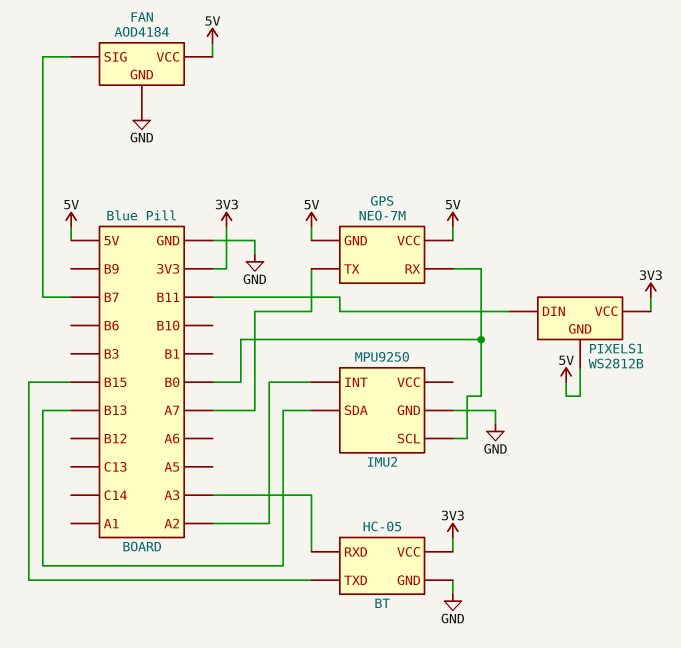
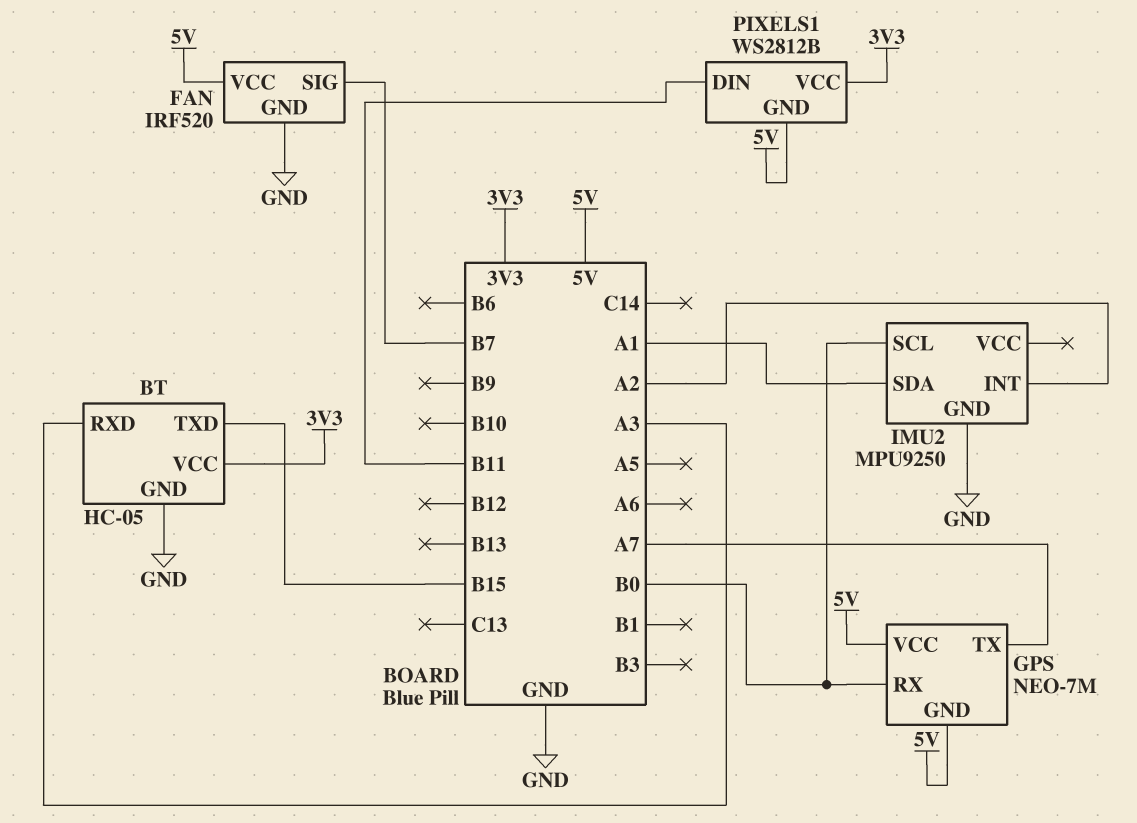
FAN: AOD4184 -> IRF520
IMU2 pin SDA: B13 -> A1

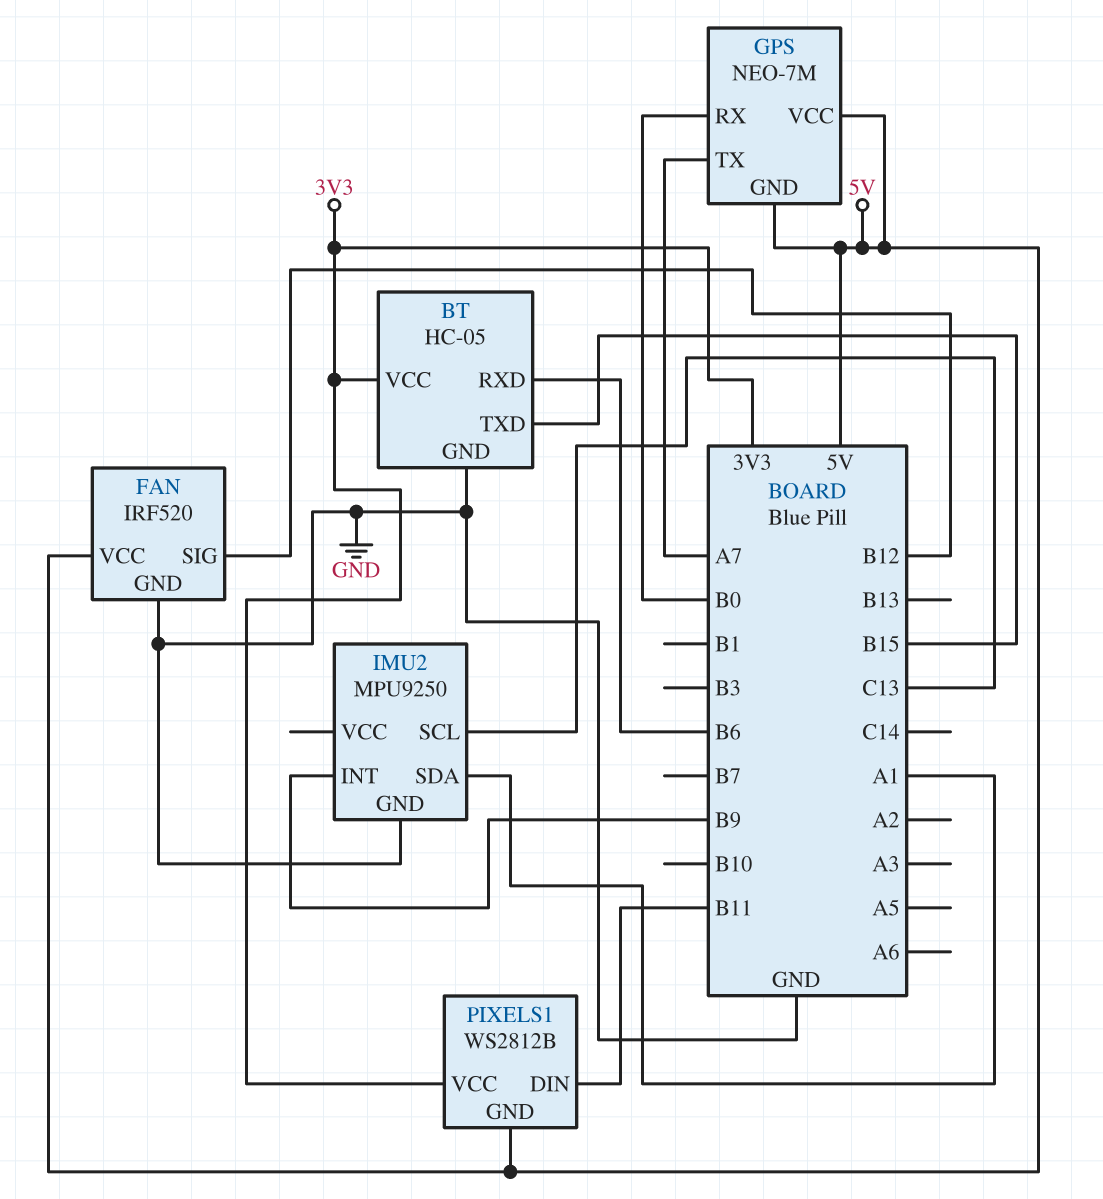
BT pin RXD: A3 -> B6
FAN pin SIG: B7 -> B12
IMU2 pin INT: A2 -> B9
IMU2 pin SCL: B0 -> C13

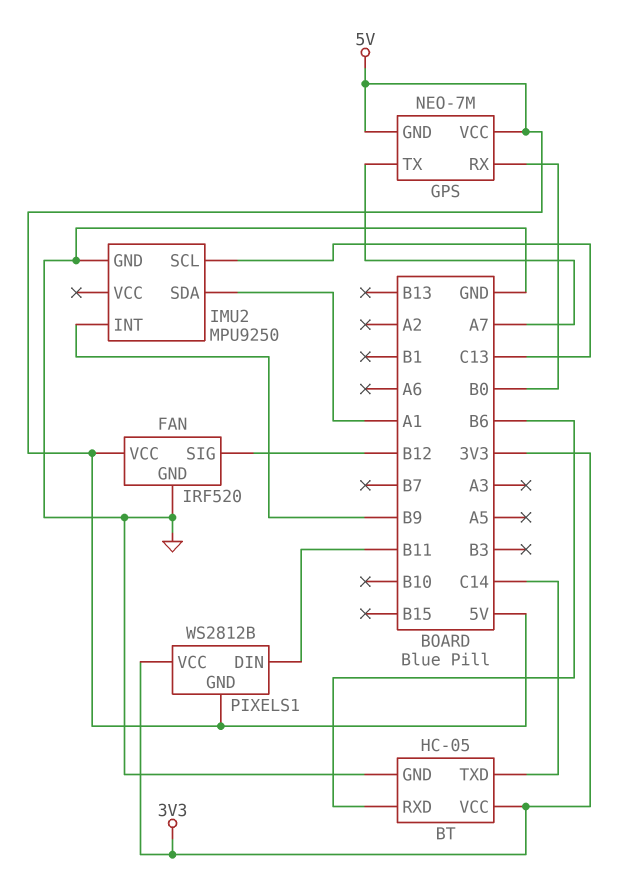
BT pin TXD: B15 -> C14

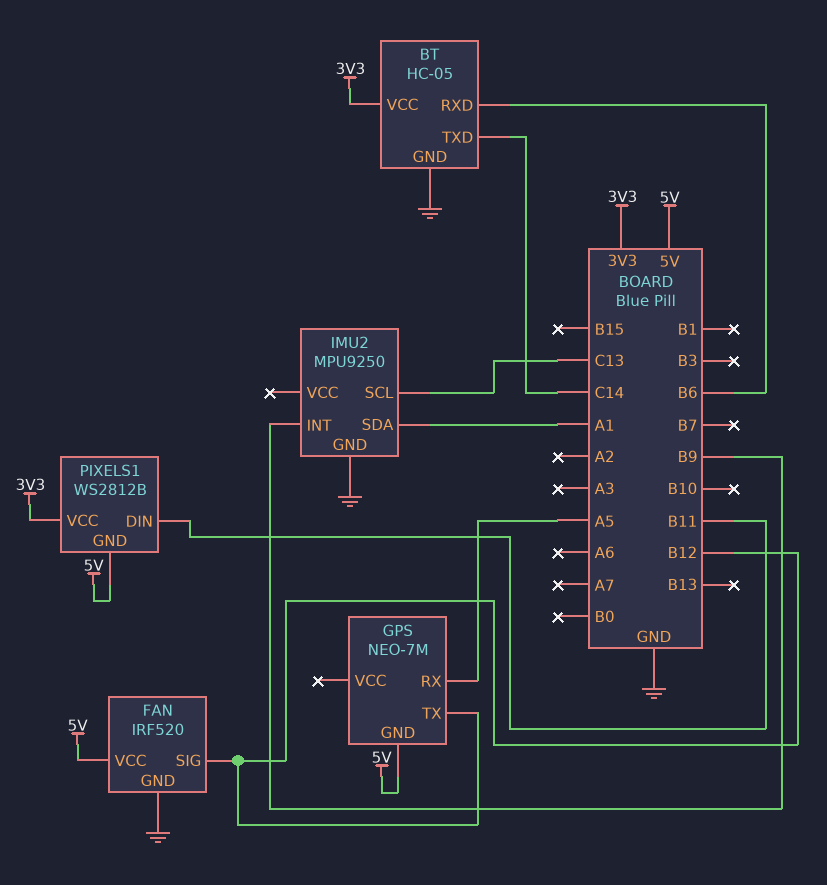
GPS pin RX: B0 -> A5
GPS pin TX: A7 -> B12
GPS pin VCC: 5V -> none

